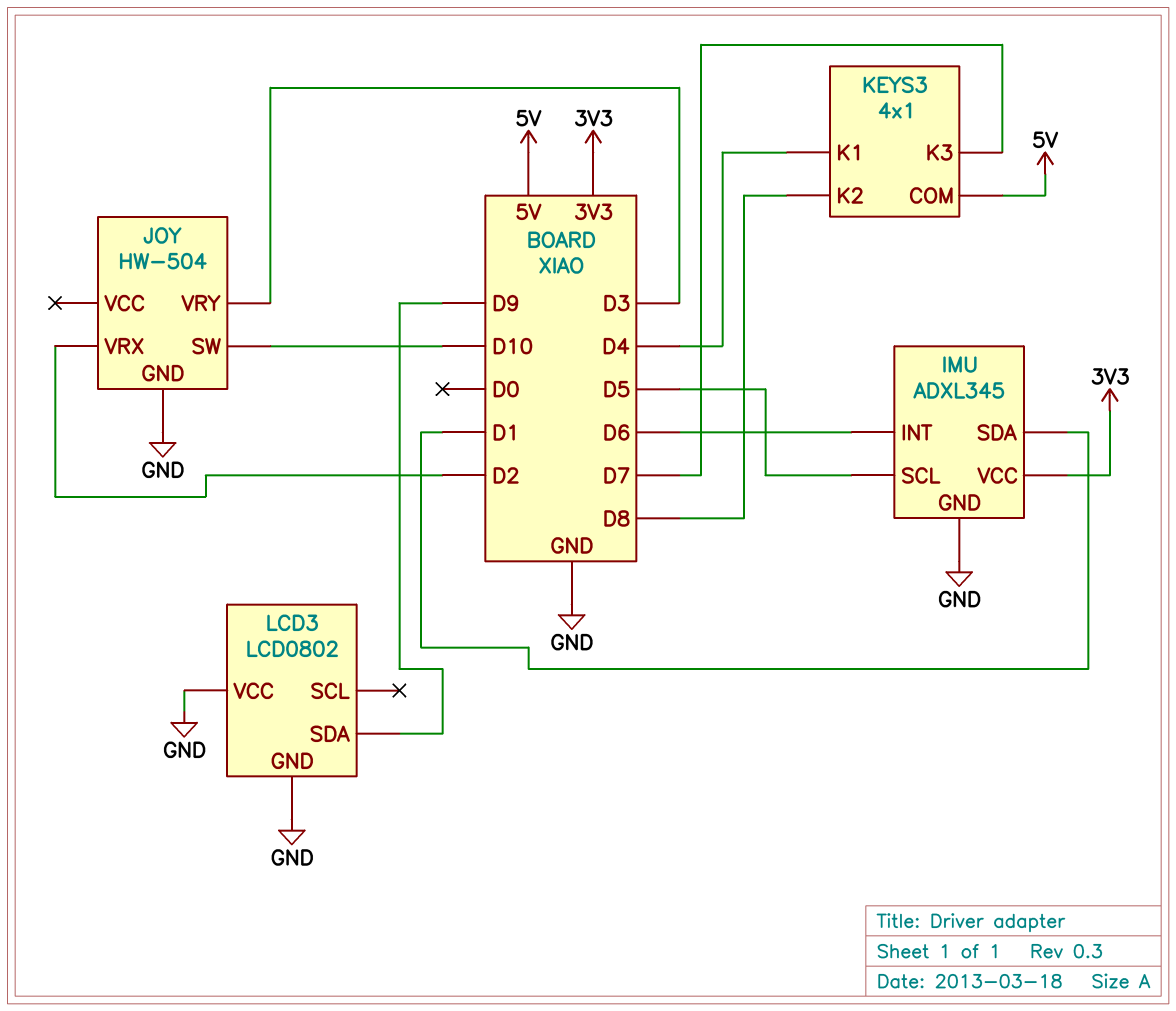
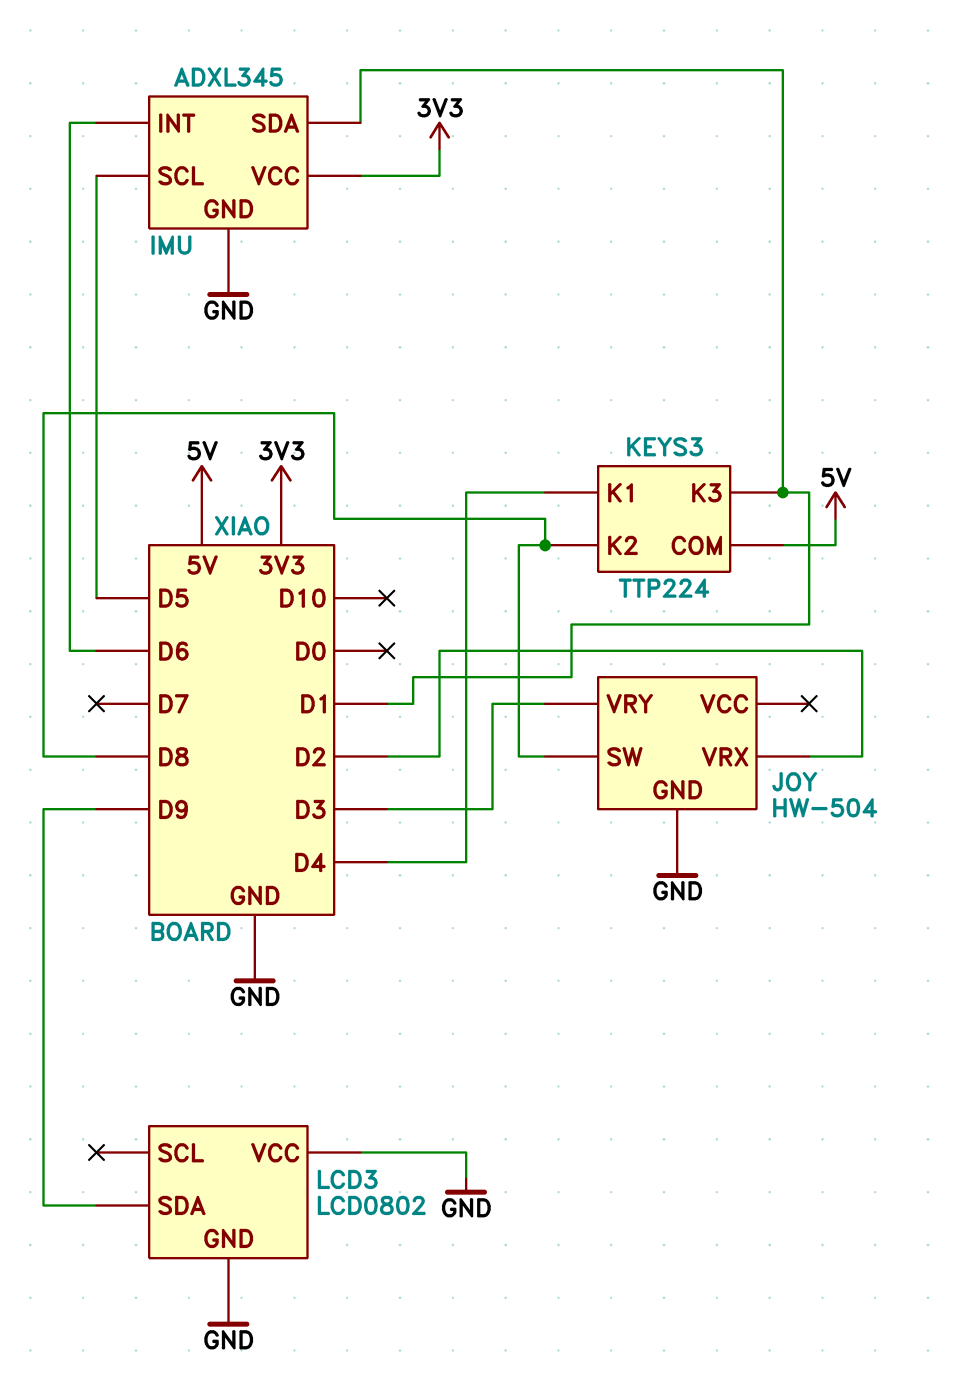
JOY pin SW: D10 -> D8
KEYS3: 4x1 -> TTP224
KEYS3 pin K3: D7 -> D1

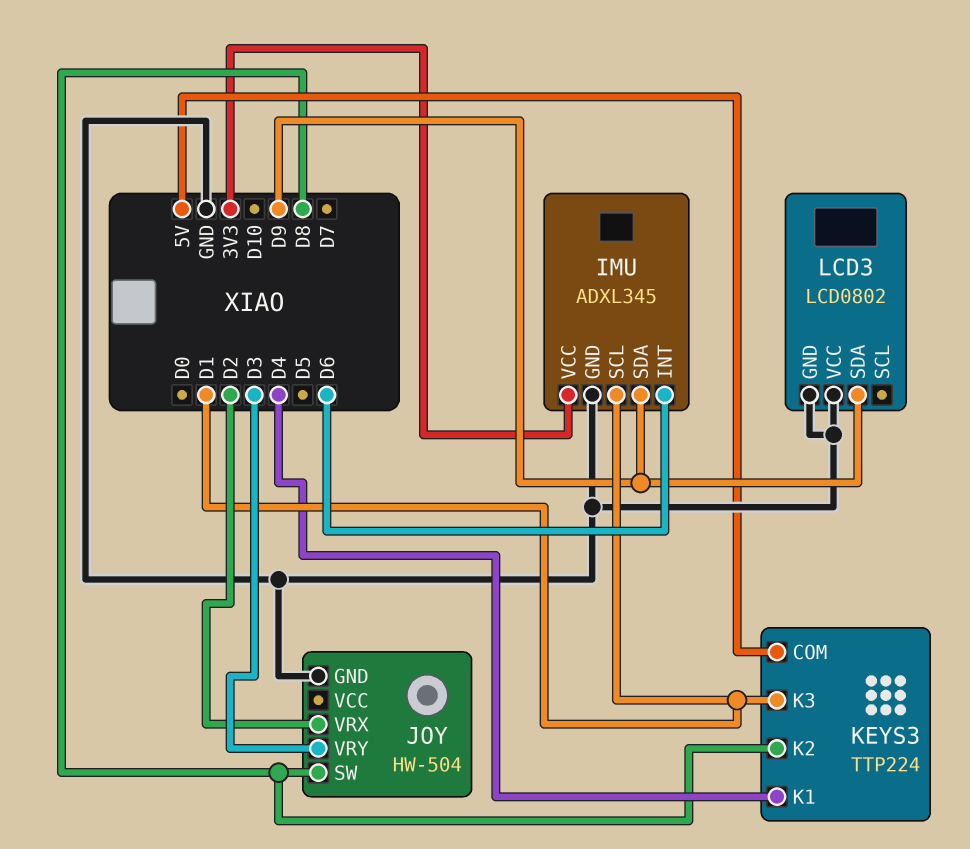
IMU pin SCL: D5 -> D1
IMU pin SDA: D1 -> D9

